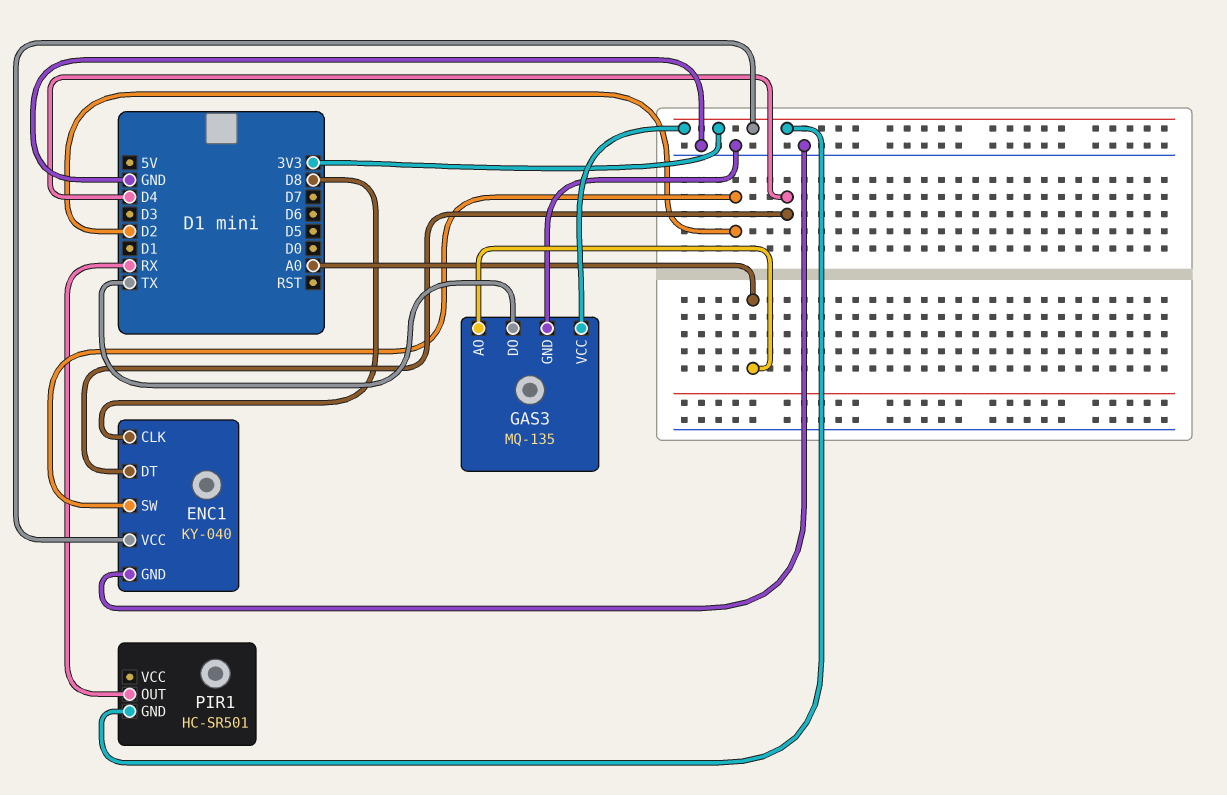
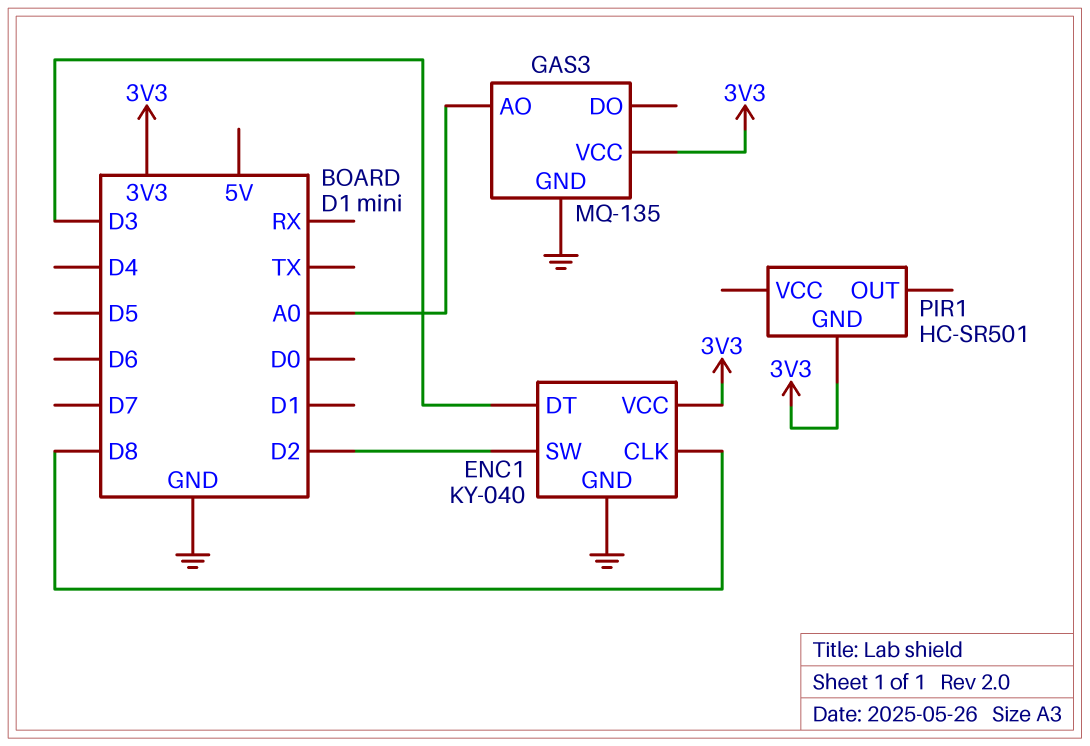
ENC1 pin DT: D4 -> D3
GAS3 pin DO: TX -> none
PIR1 pin OUT: RX -> none

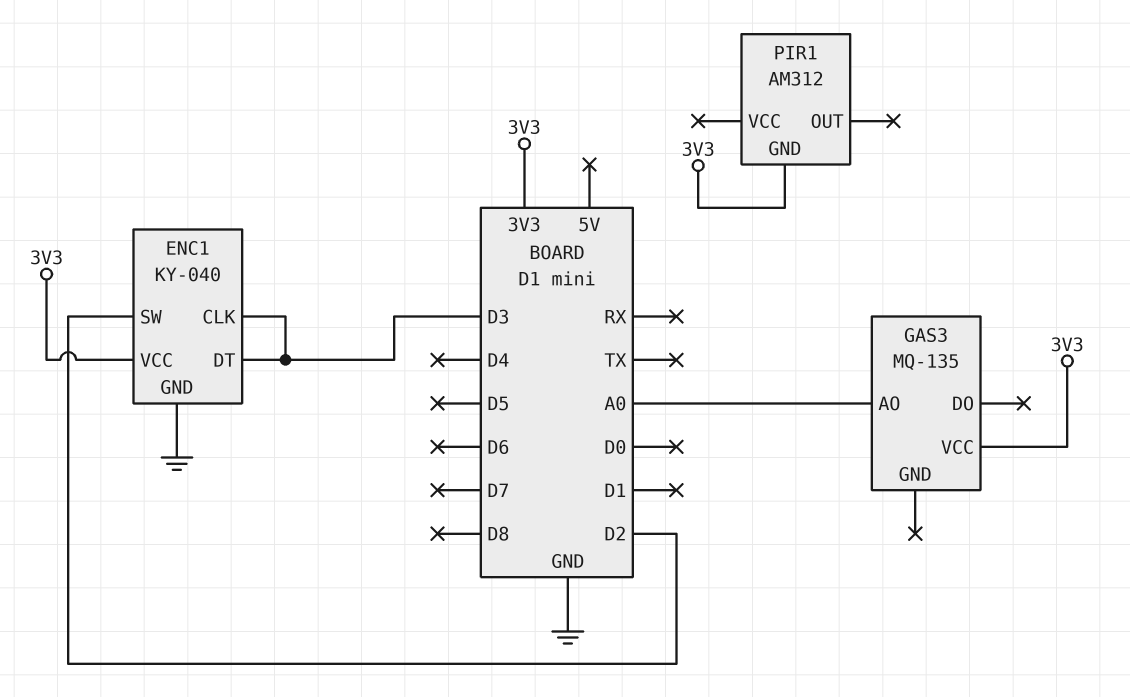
ENC1 pin CLK: D8 -> D3
GAS3 pin GND: GND -> none
PIR1: HC-SR501 -> AM312

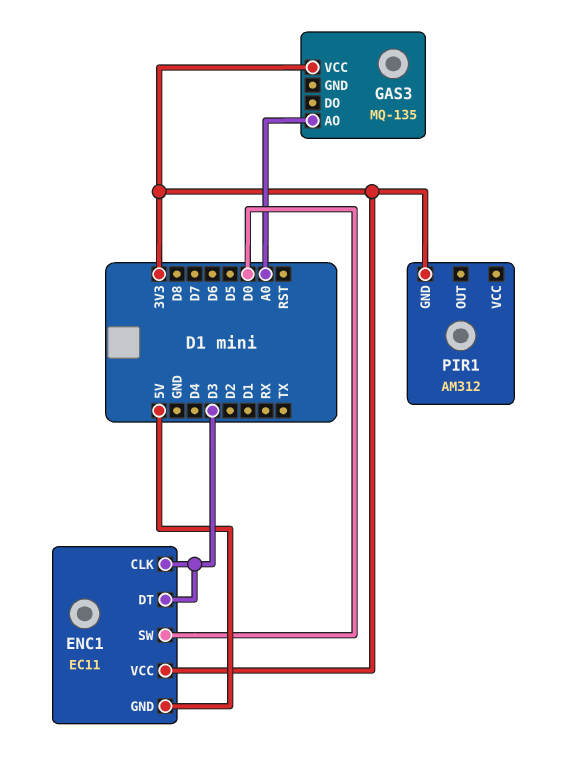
ENC1: KY-040 -> EC11
ENC1 pin GND: GND -> 5V
ENC1 pin SW: D2 -> D0

